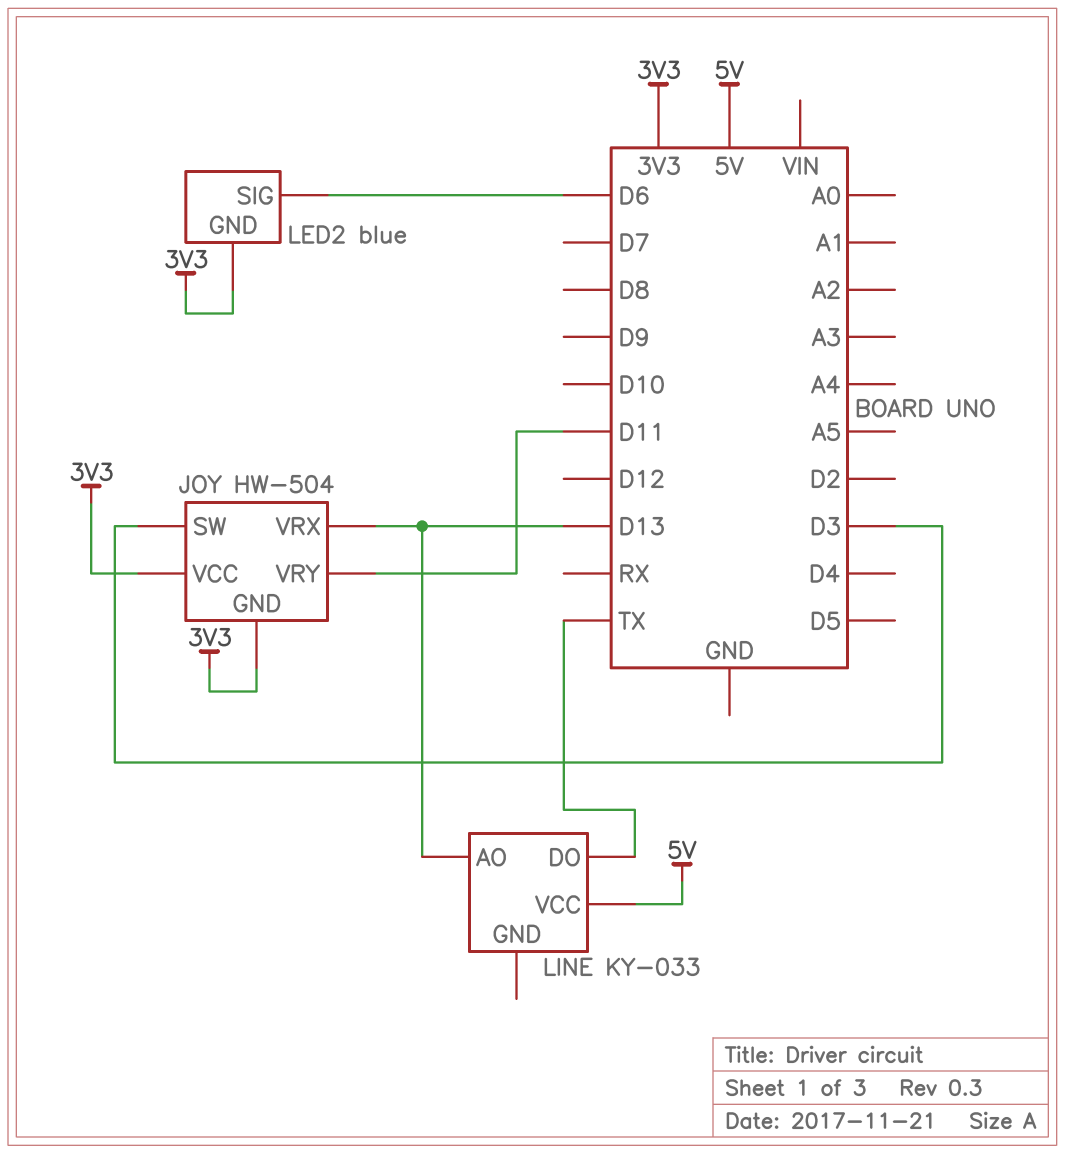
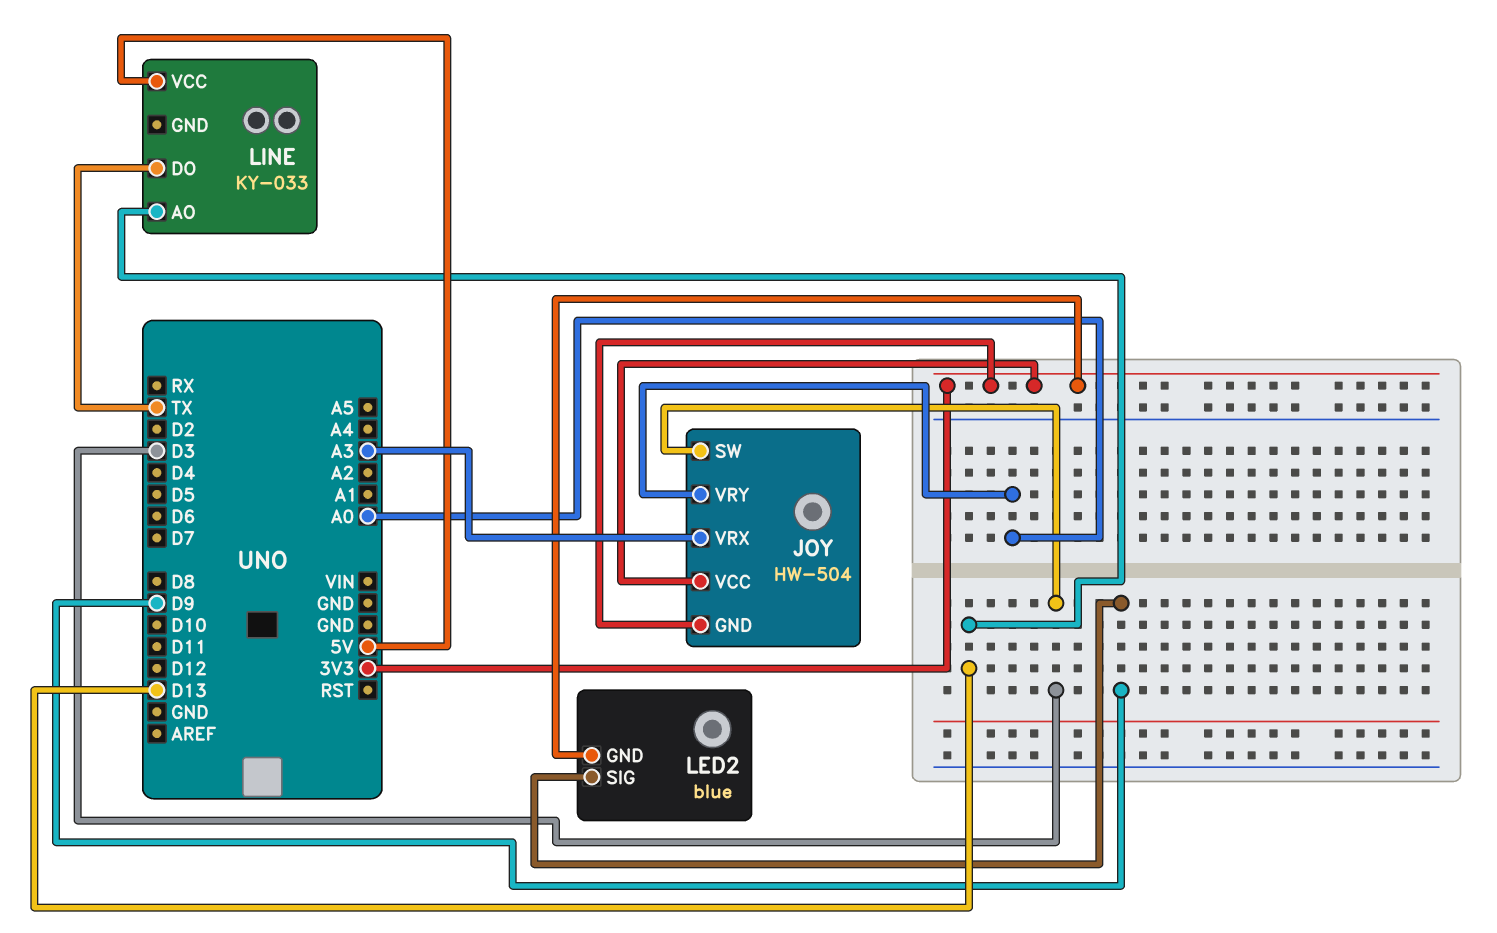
JOY pin VRX: D13 -> A3
JOY pin VRY: D11 -> A0
LED2 pin SIG: D6 -> D9

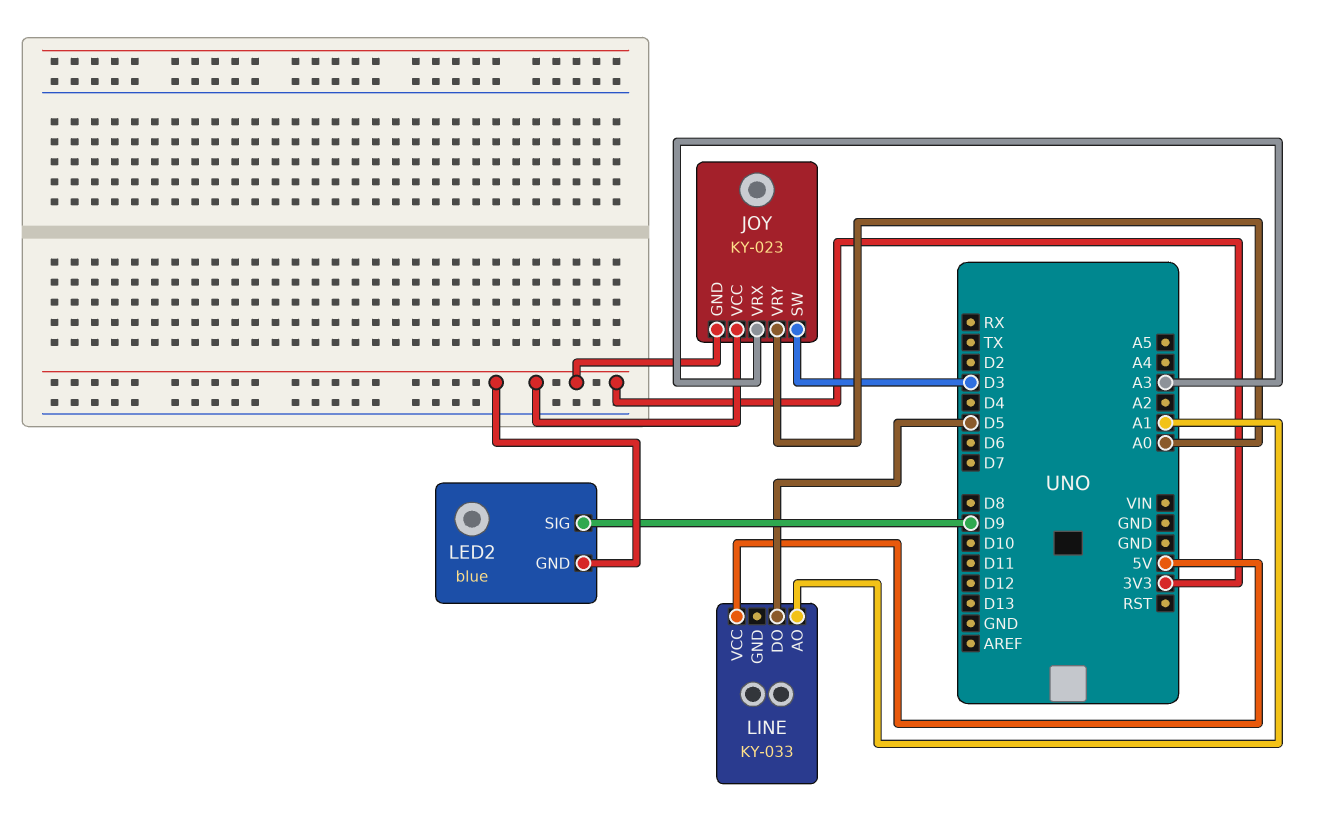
JOY: HW-504 -> KY-023
LINE pin AO: D13 -> A1
LINE pin DO: TX -> D5

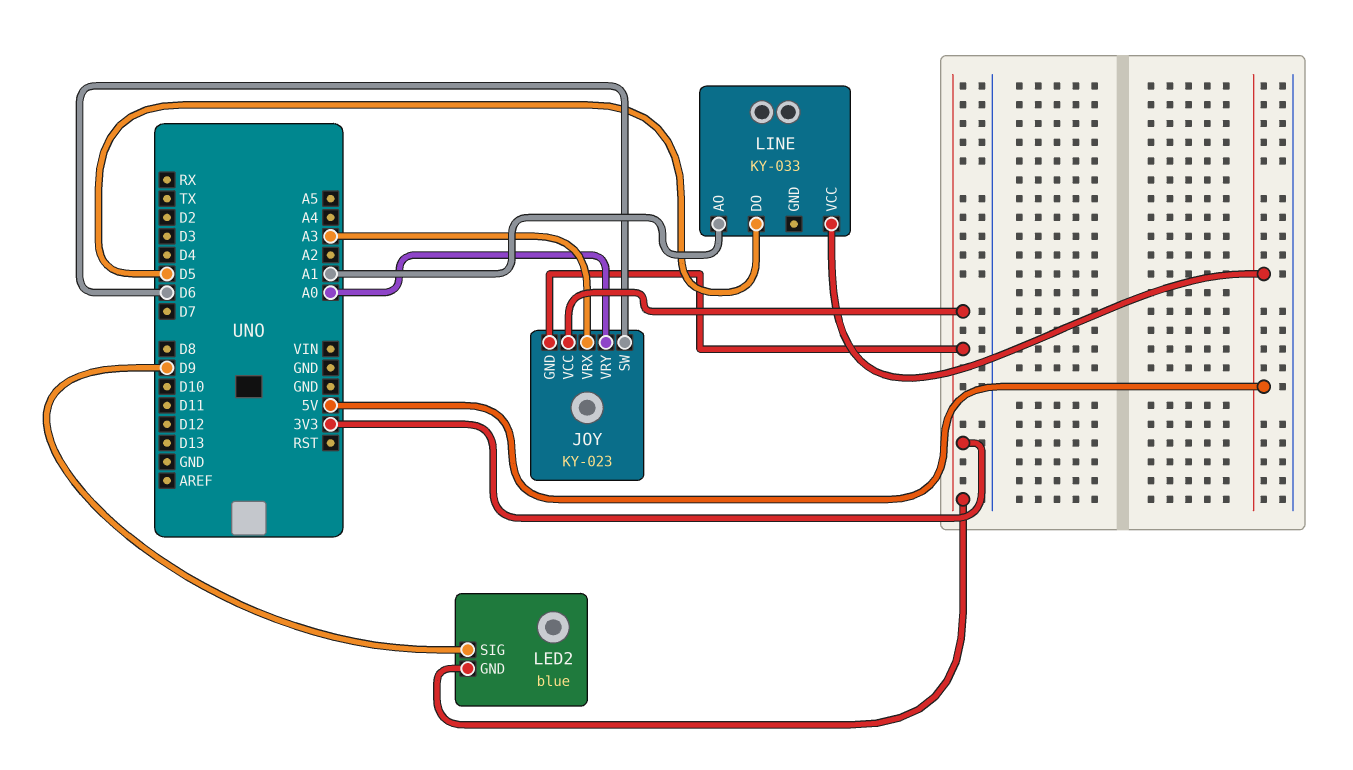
JOY pin SW: D3 -> D6

